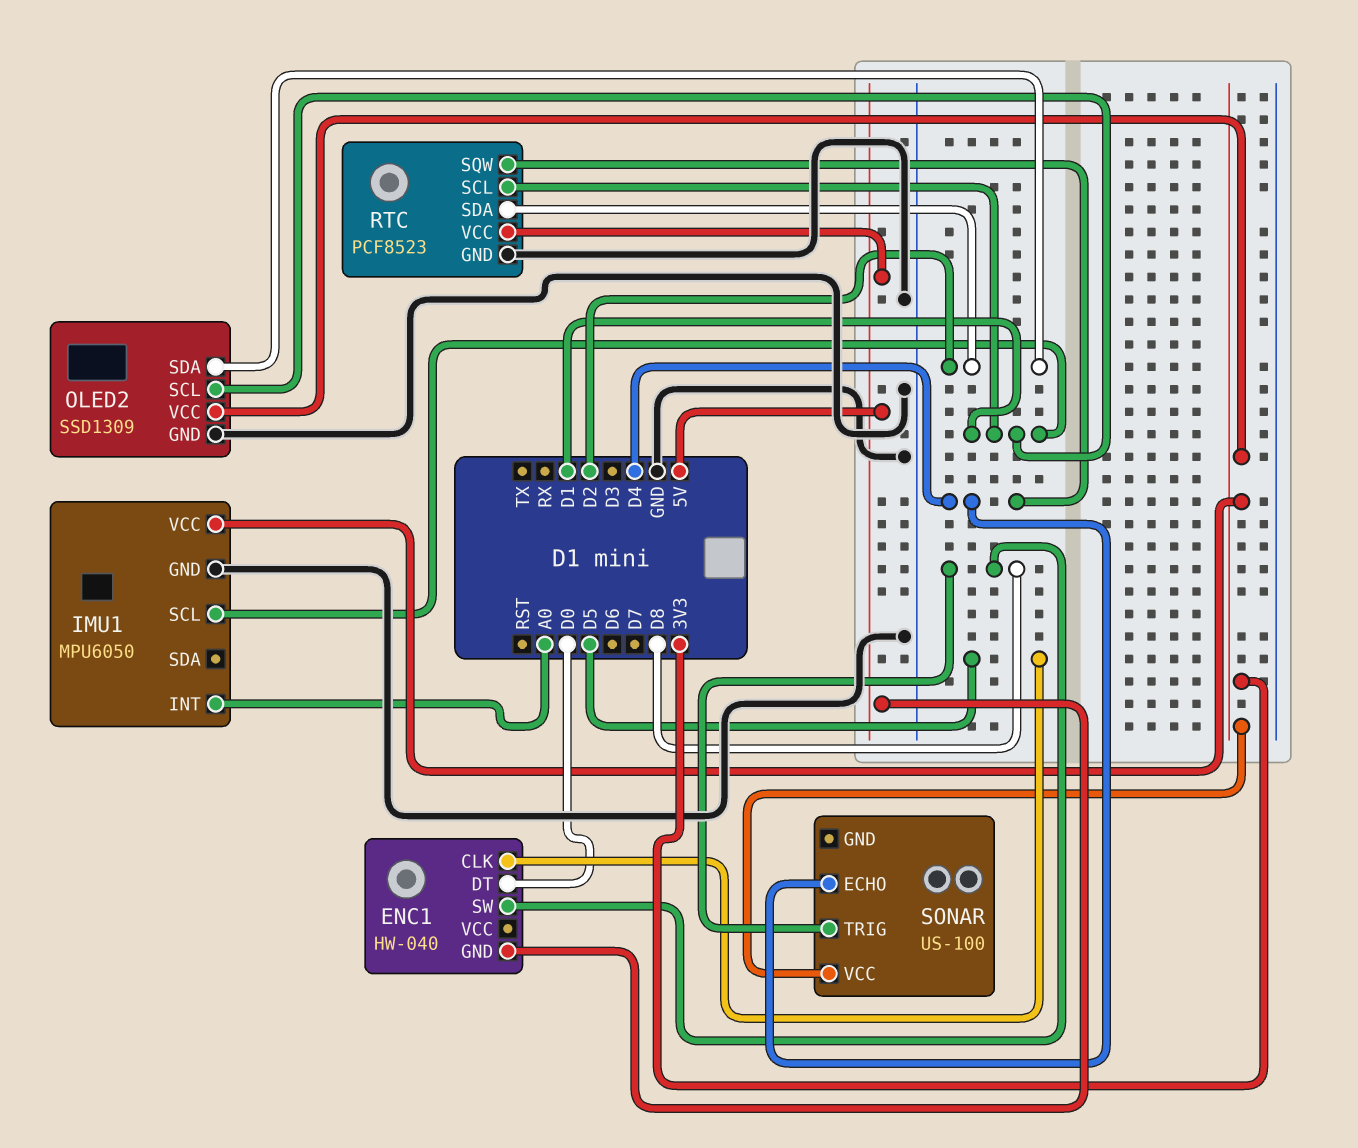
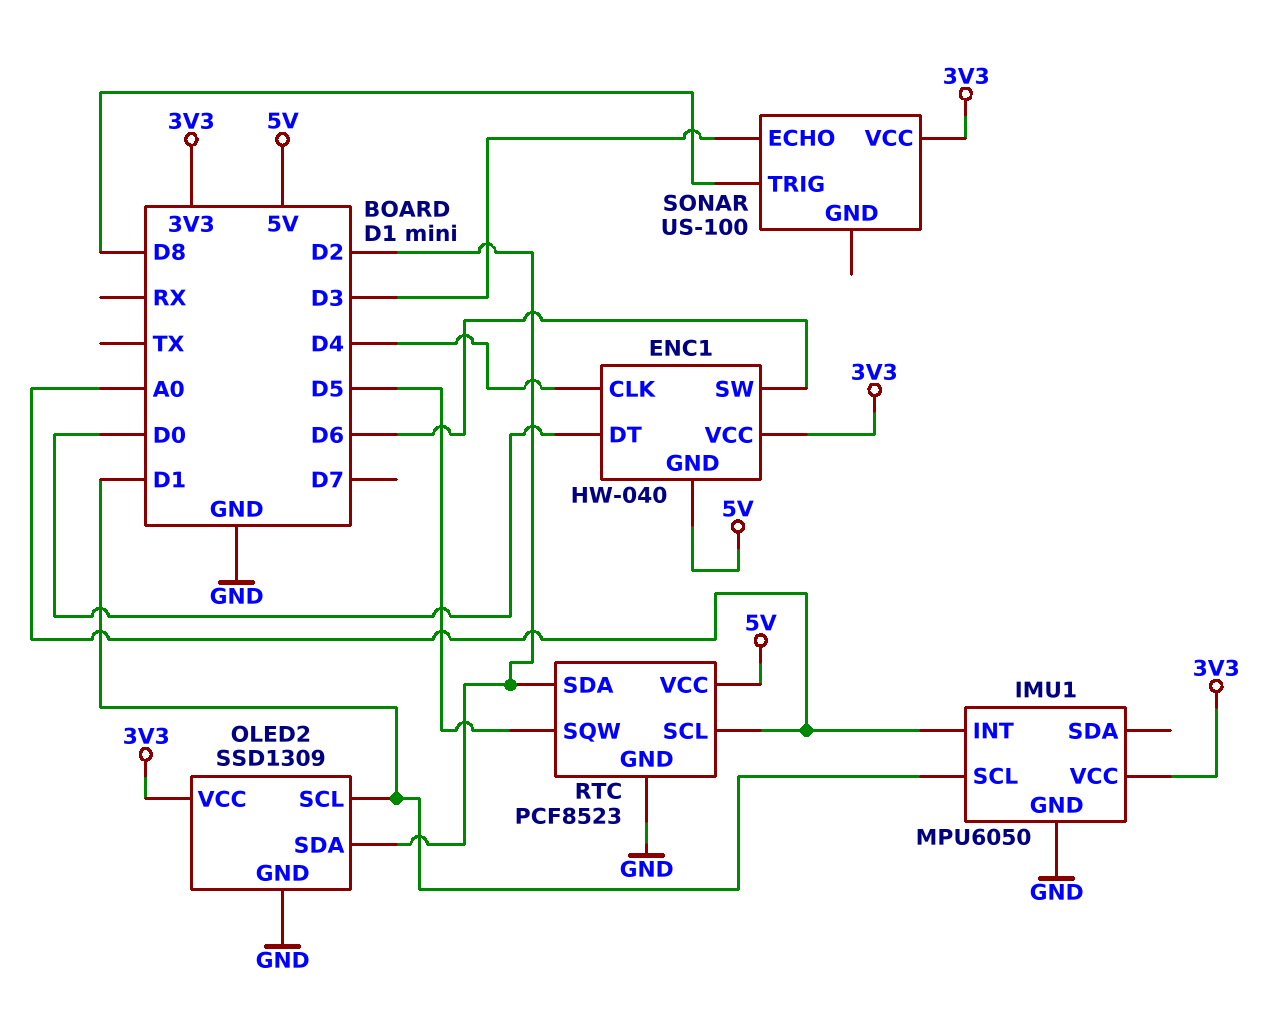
ENC1 pin CLK: D5 -> D4
ENC1 pin SW: D8 -> D6
ENC1 pin VCC: none -> 3V3
RTC pin SCL: D1 -> A0
RTC pin SQW: D4 -> D5
SONAR pin ECHO: D4 -> D3

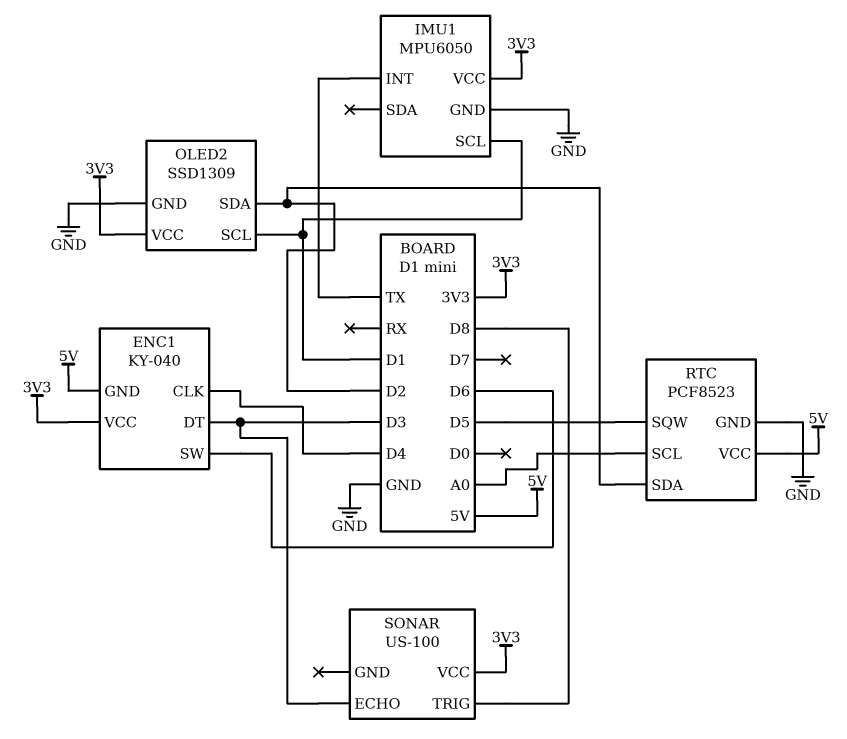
ENC1: HW-040 -> KY-040
ENC1 pin DT: D0 -> D3
IMU1 pin INT: A0 -> TX

